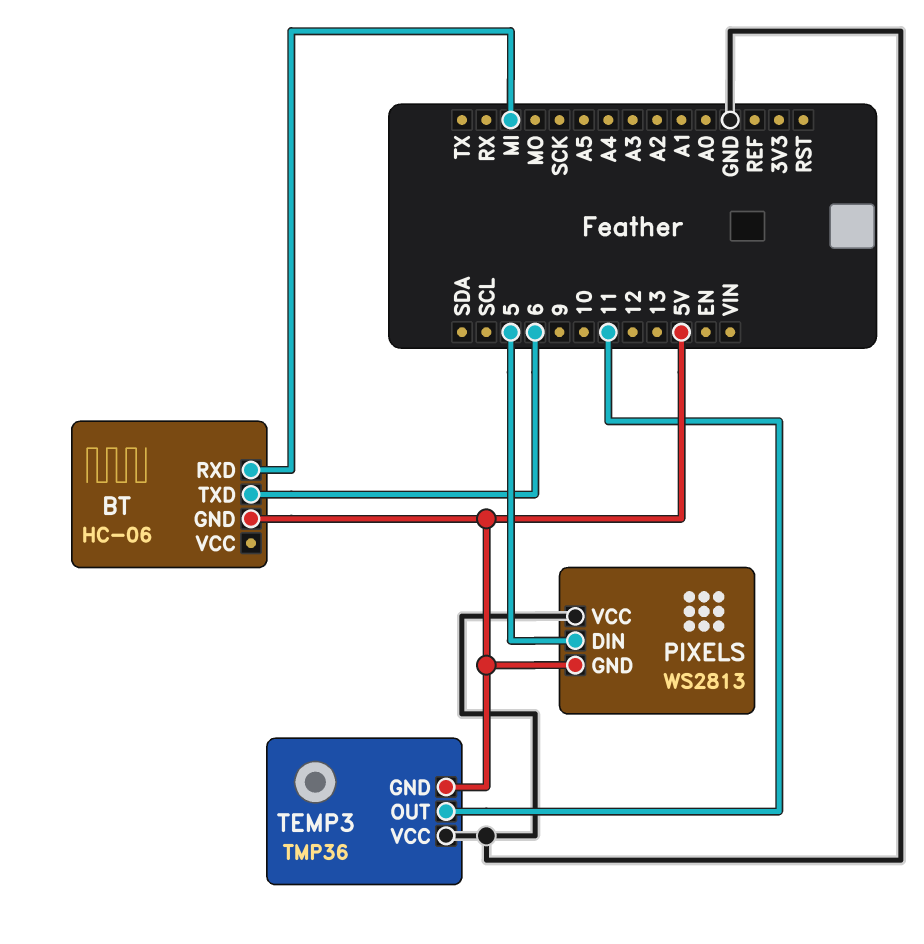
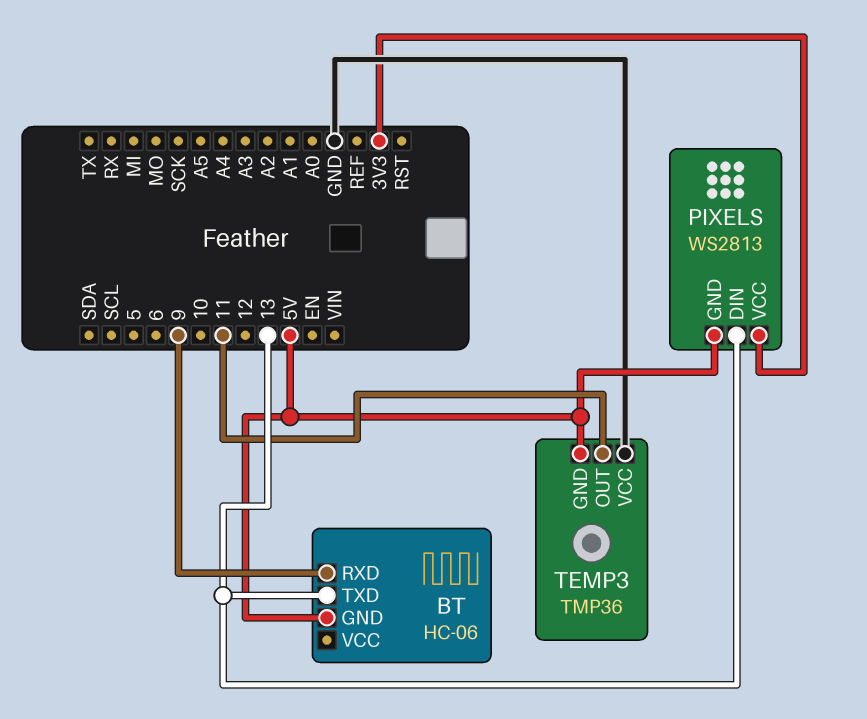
BT pin RXD: MI -> 9
BT pin TXD: 6 -> 13
PIXELS pin DIN: 5 -> 13
PIXELS pin VCC: GND -> 3V3

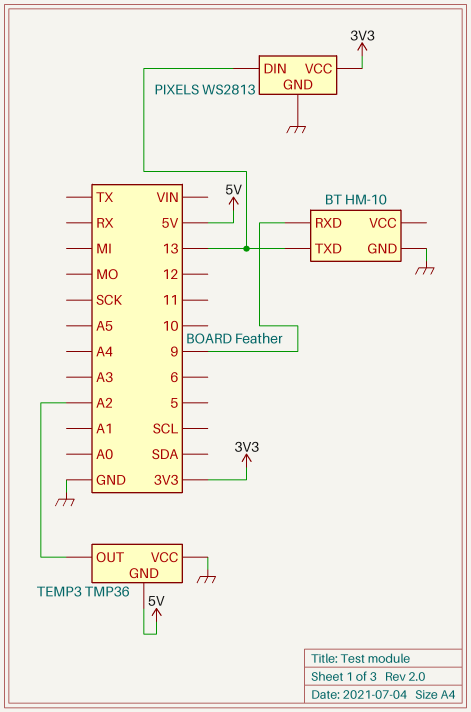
BT: HC-06 -> HM-10
BT pin GND: 5V -> GND
PIXELS pin GND: 5V -> GND
TEMP3 pin OUT: 11 -> A2

